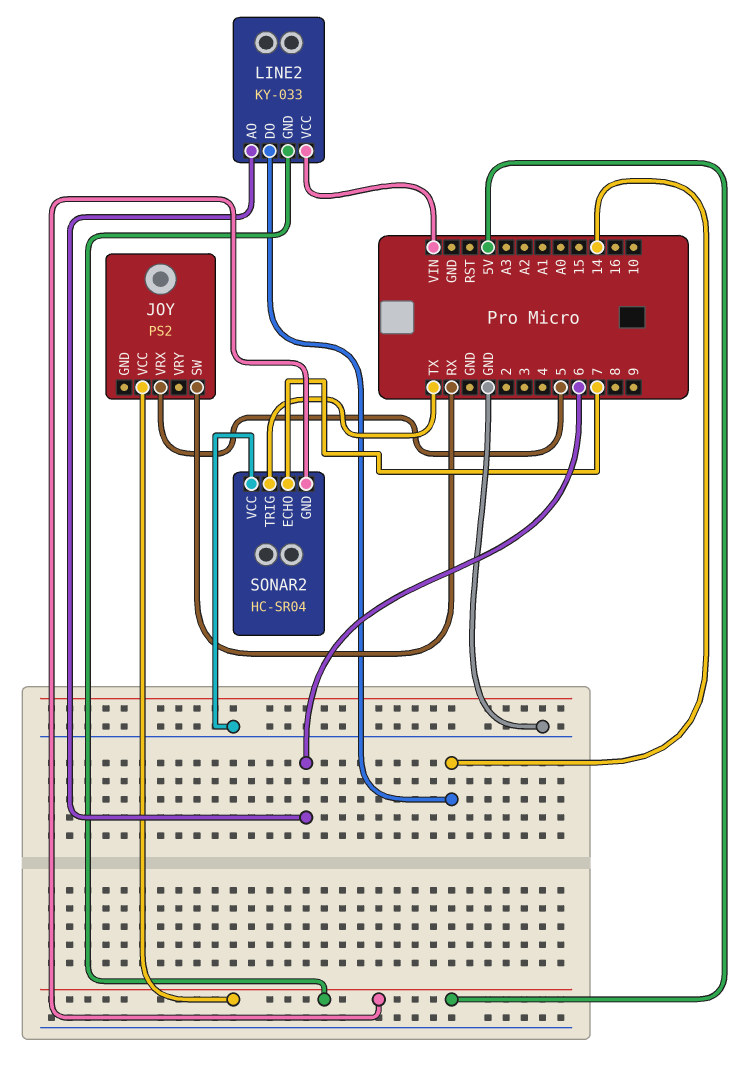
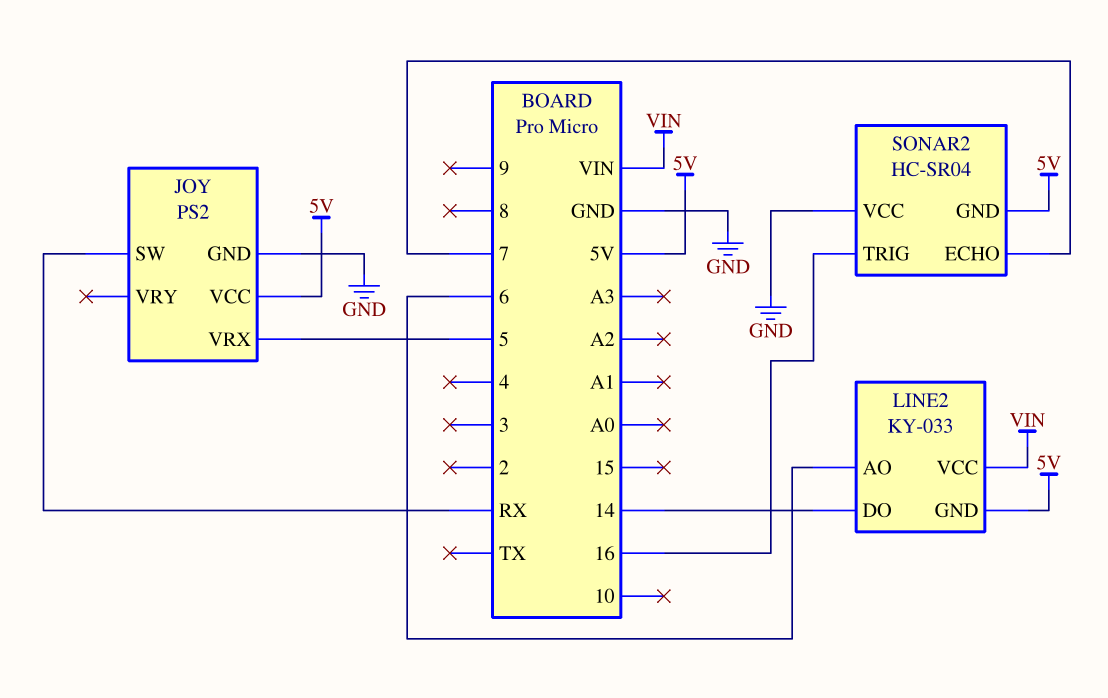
JOY pin GND: none -> GND
SONAR2 pin TRIG: TX -> 16

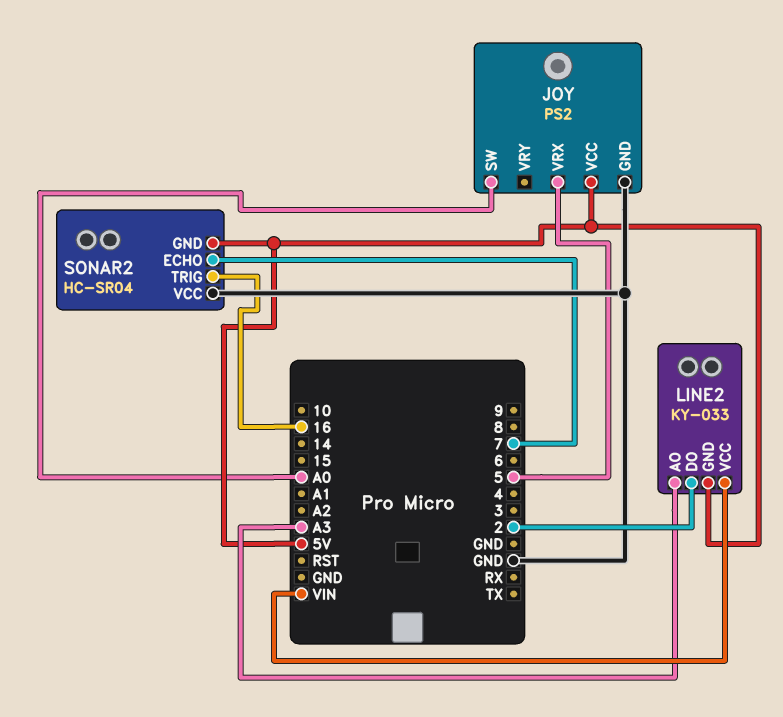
JOY pin SW: RX -> A0
LINE2 pin AO: 6 -> A3
LINE2 pin DO: 14 -> 2

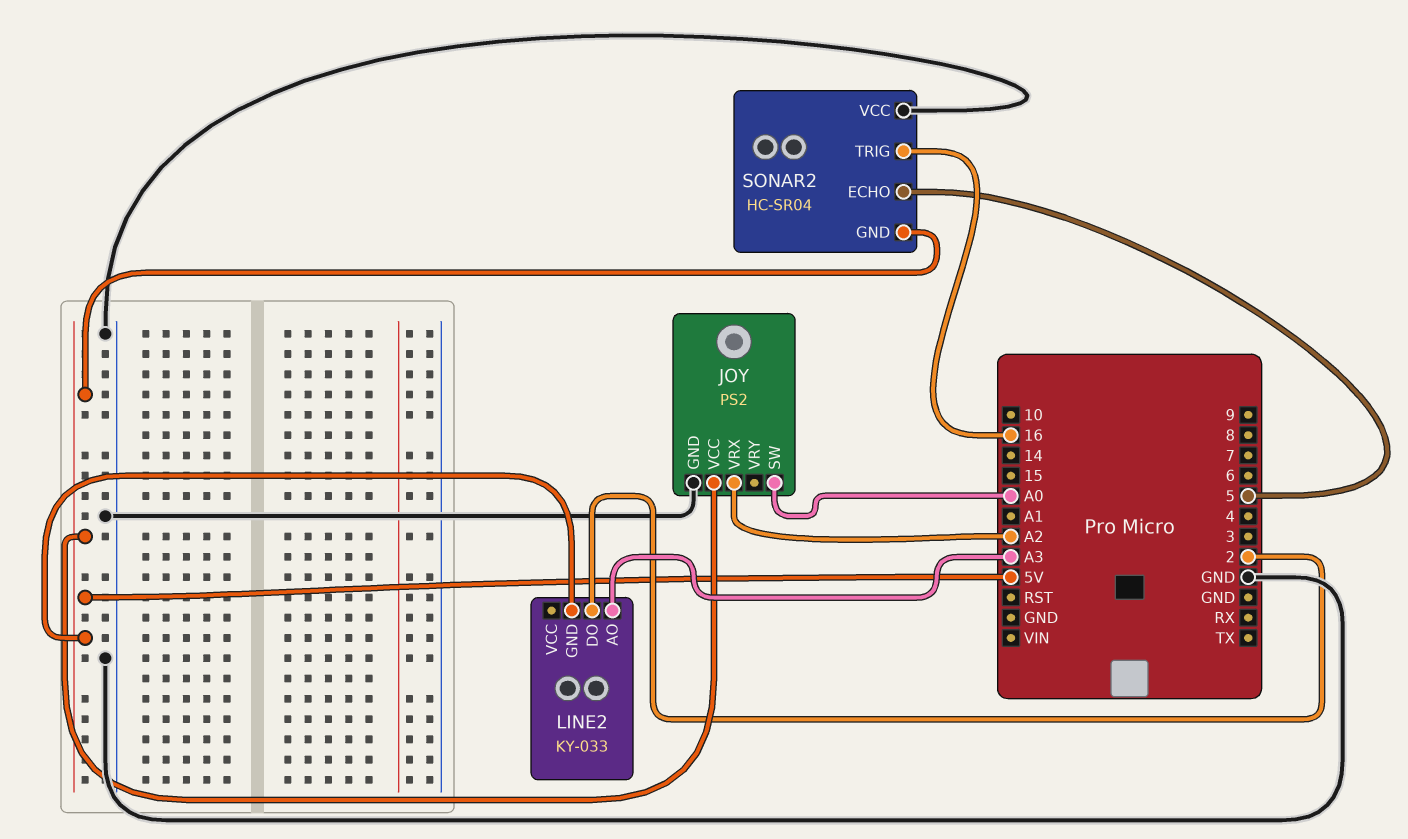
JOY pin VRX: 5 -> A2
LINE2 pin VCC: VIN -> none
SONAR2 pin ECHO: 7 -> 5

